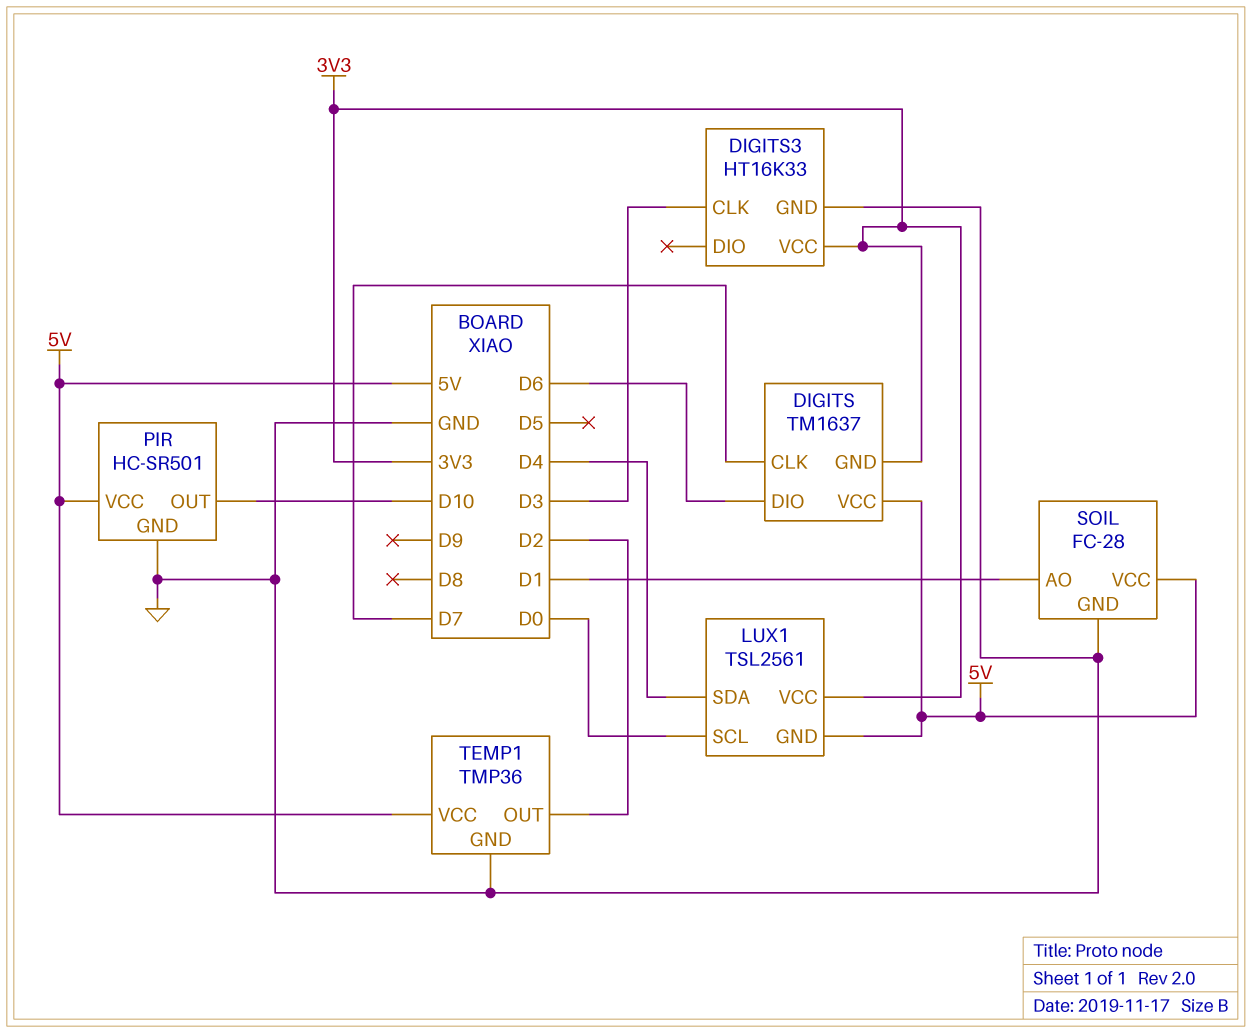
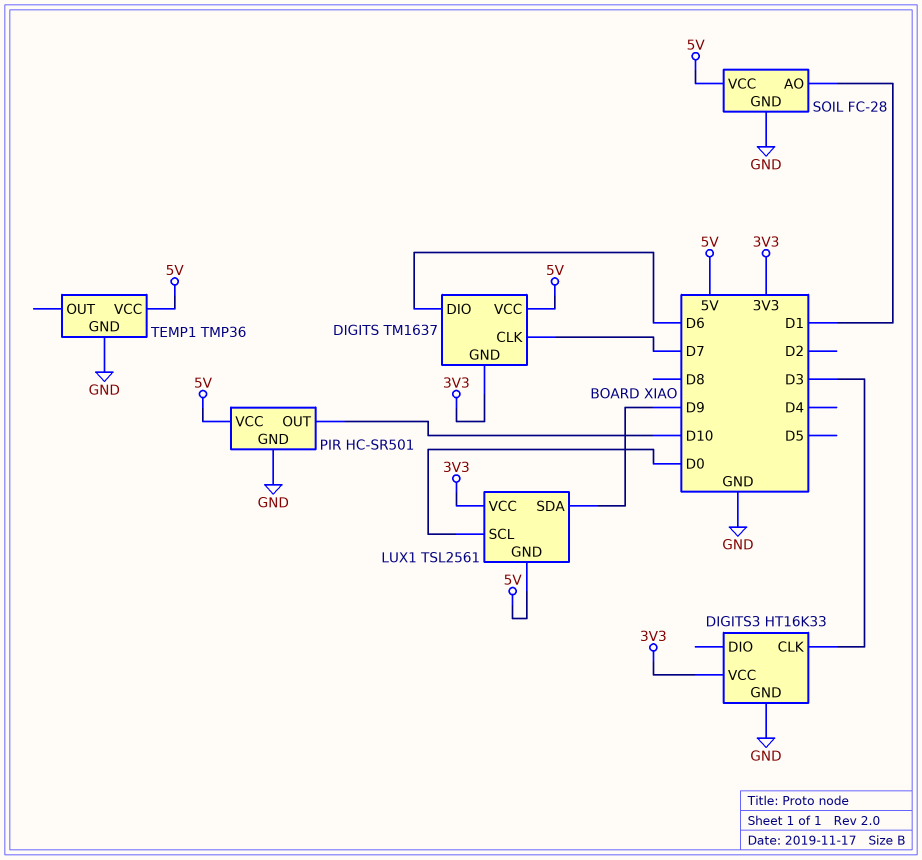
LUX1 pin SDA: D4 -> D9
TEMP1 pin OUT: D2 -> none

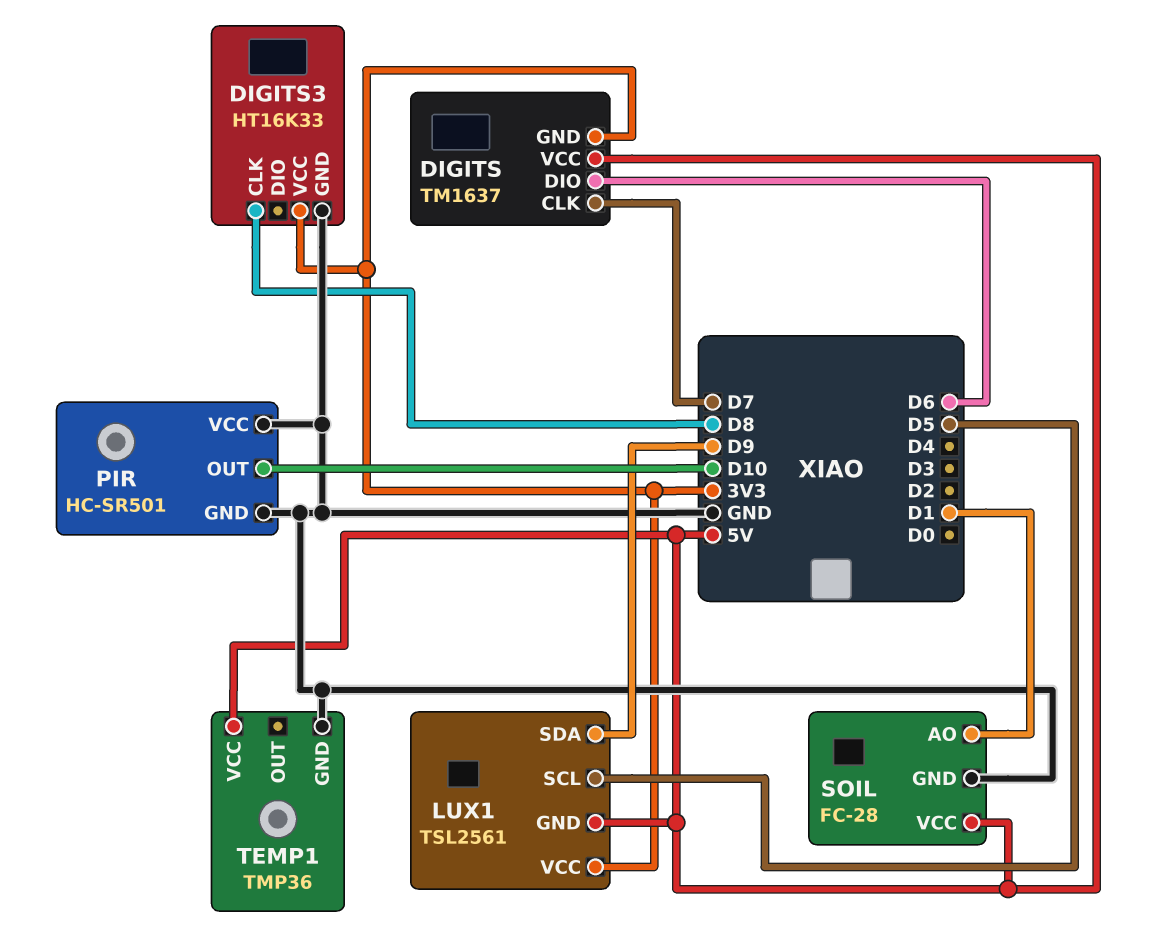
DIGITS3 pin CLK: D3 -> D8
LUX1 pin SCL: D0 -> D5
PIR pin VCC: 5V -> GND

